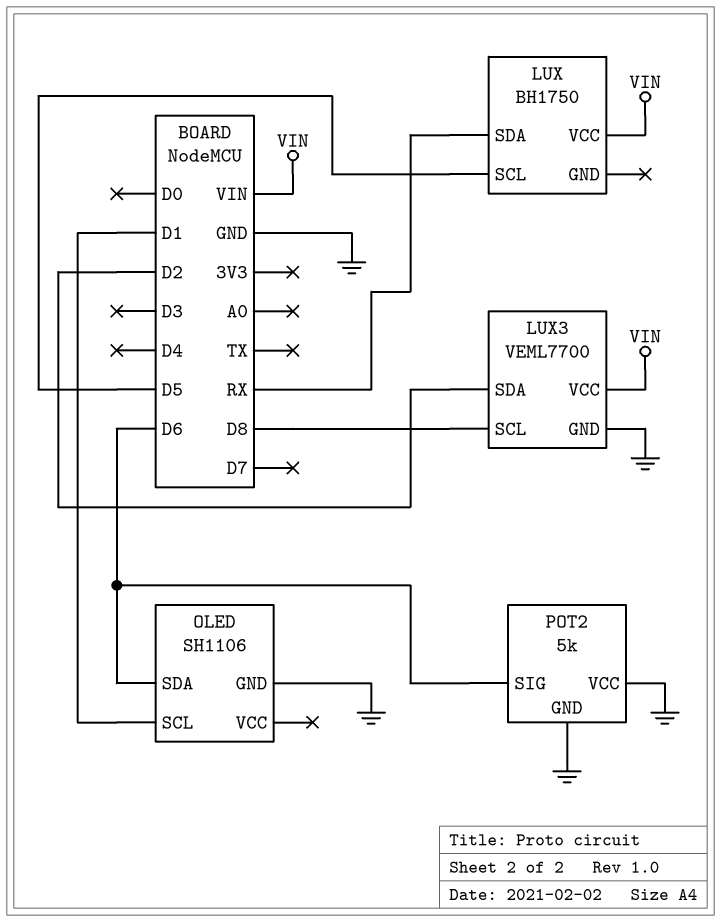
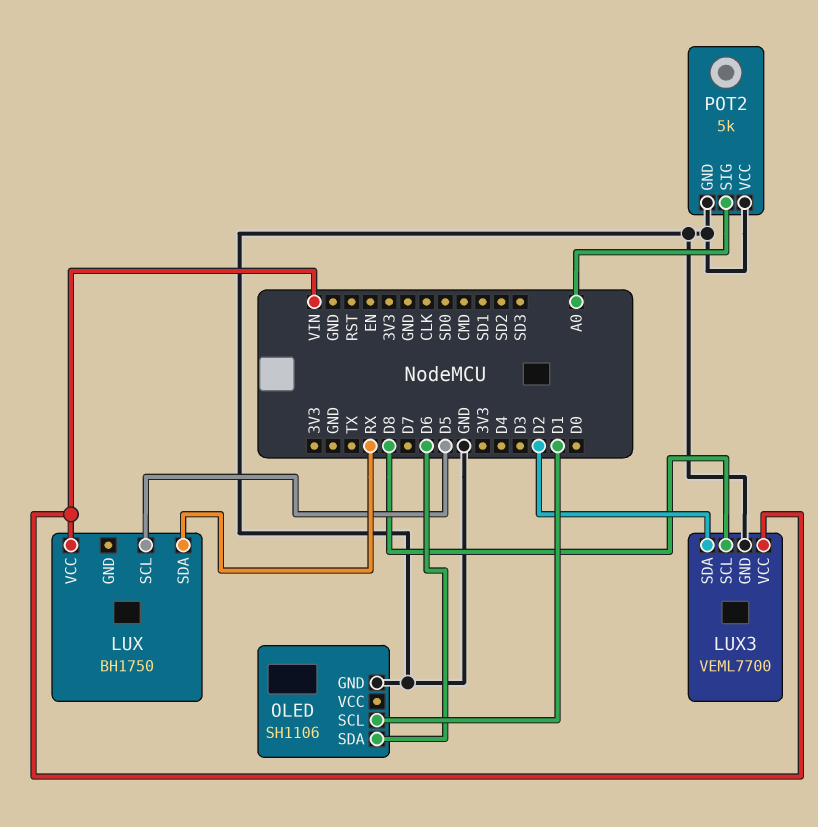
POT2 pin SIG: D6 -> A0

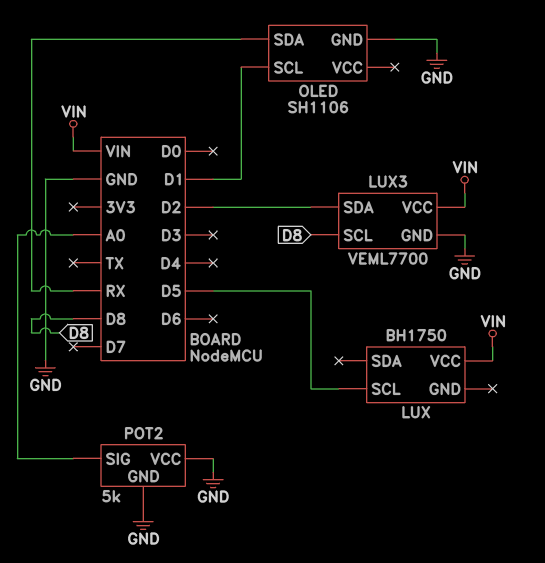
LUX pin SDA: RX -> none
OLED pin SDA: D6 -> RX

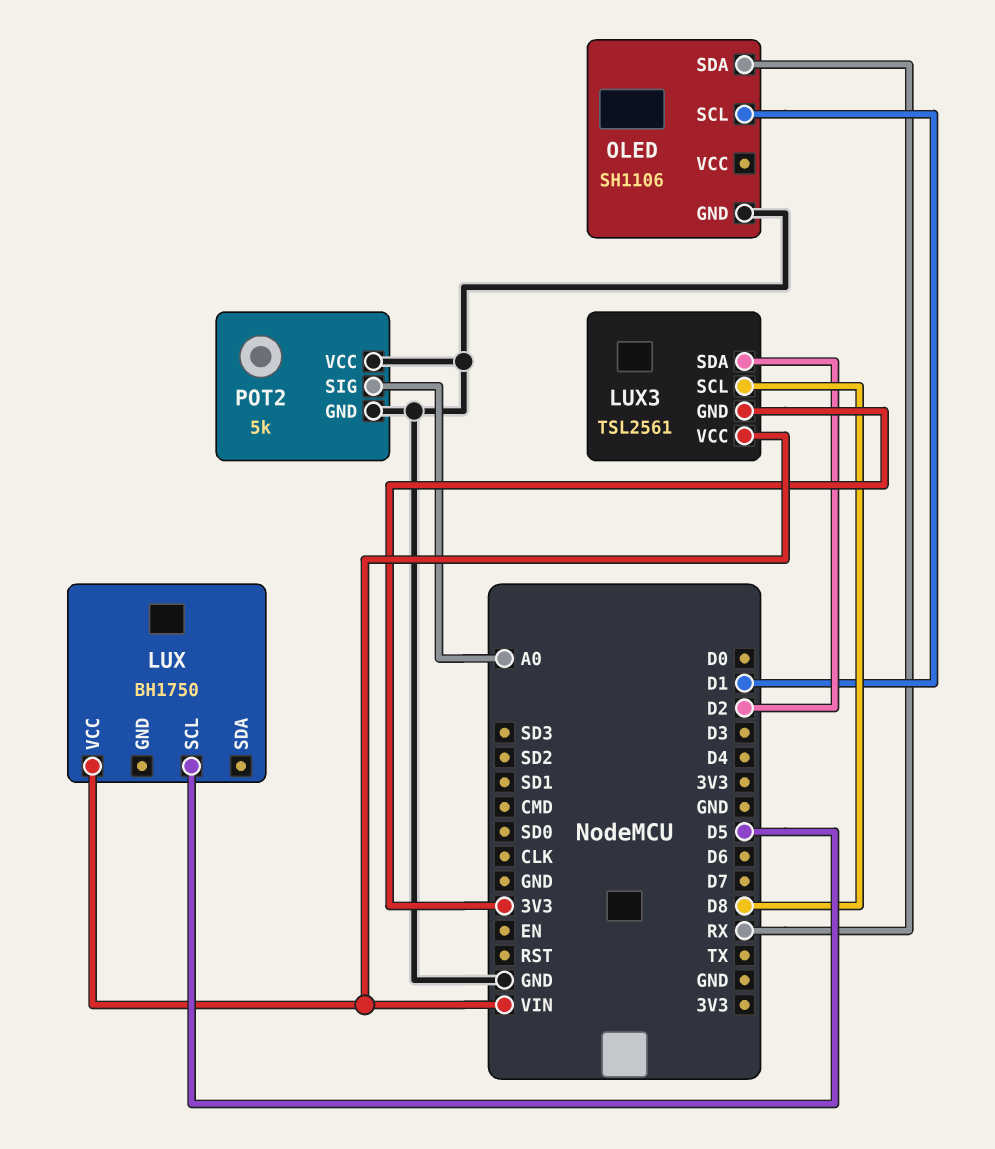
LUX3: VEML7700 -> TSL2561
LUX3 pin GND: GND -> 3V3

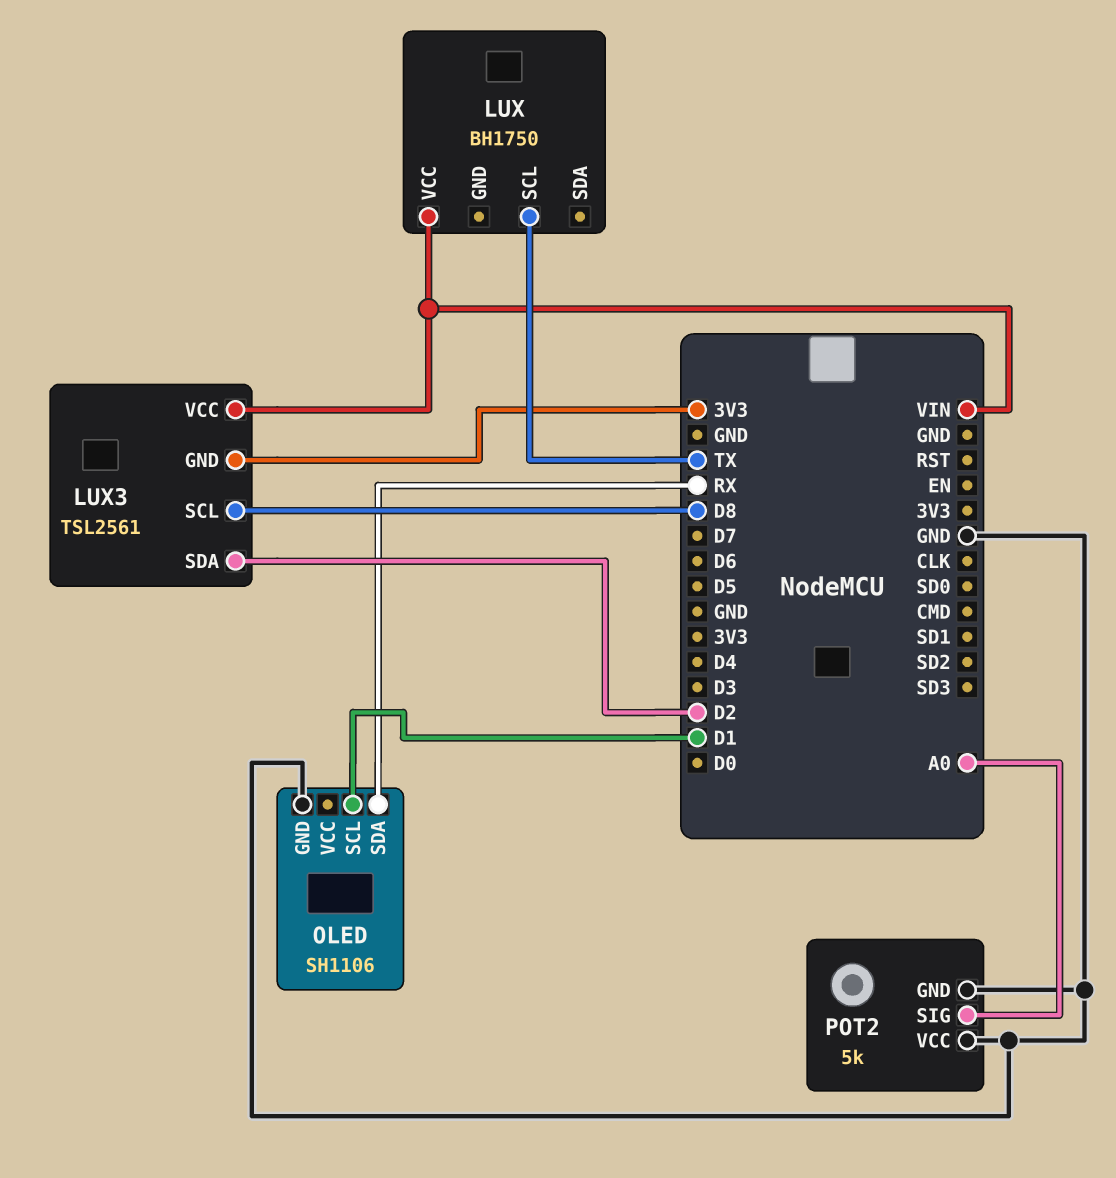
LUX pin SCL: D5 -> TX

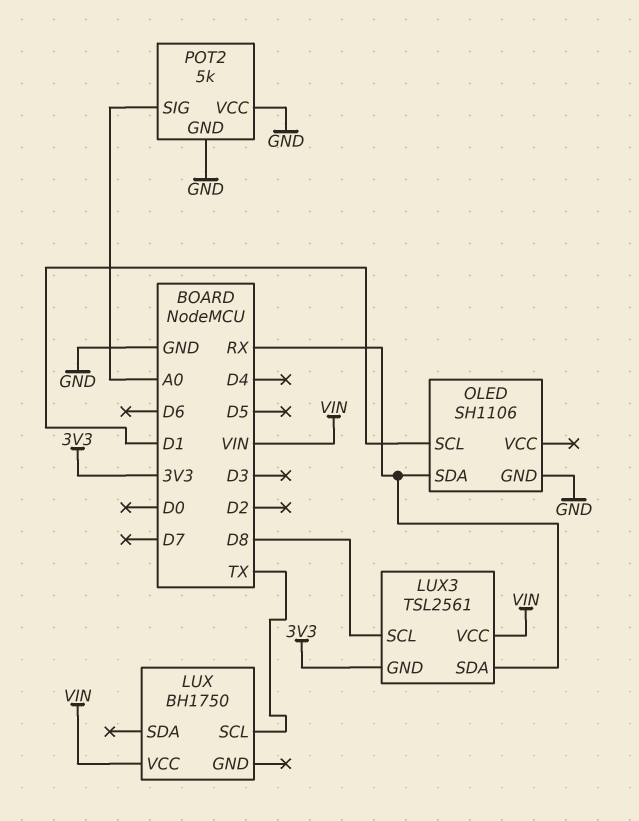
LUX3 pin SDA: D2 -> RX

